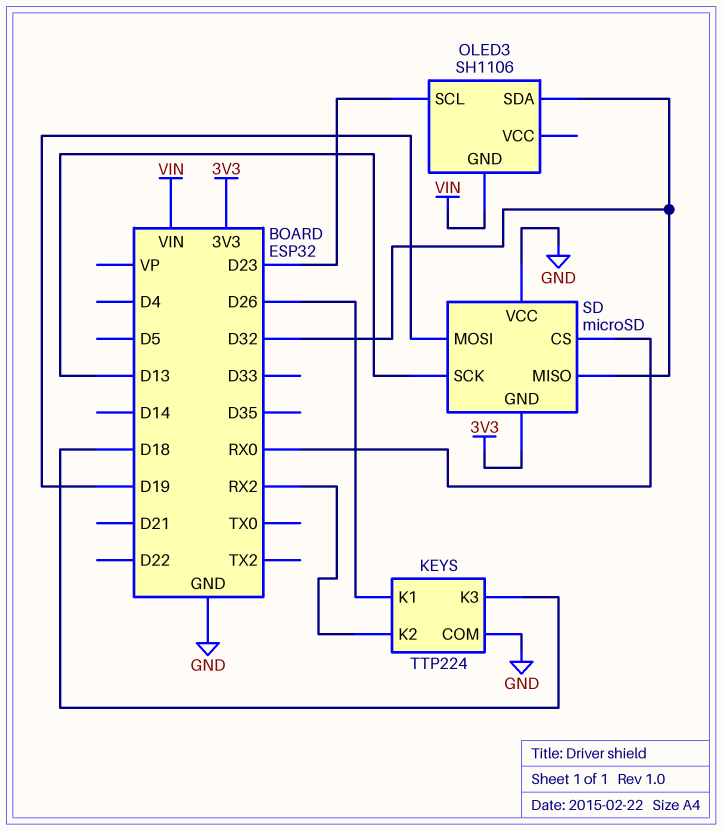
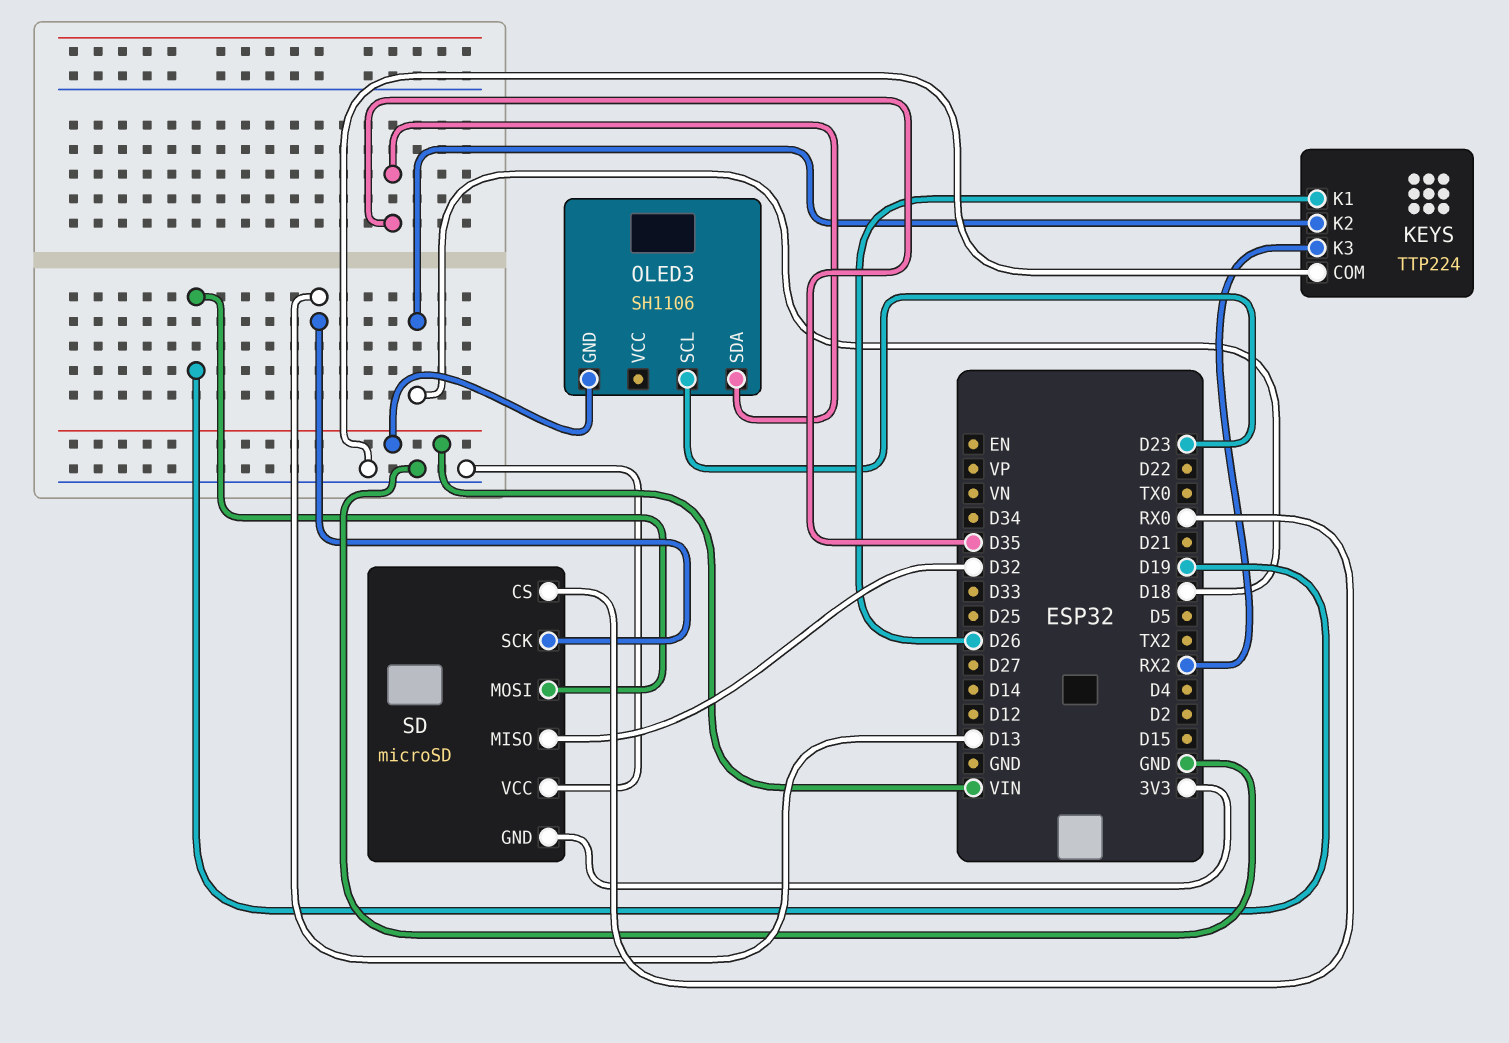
KEYS pin K2: RX2 -> D18
KEYS pin K3: D18 -> RX2
OLED3 pin SDA: D32 -> D35

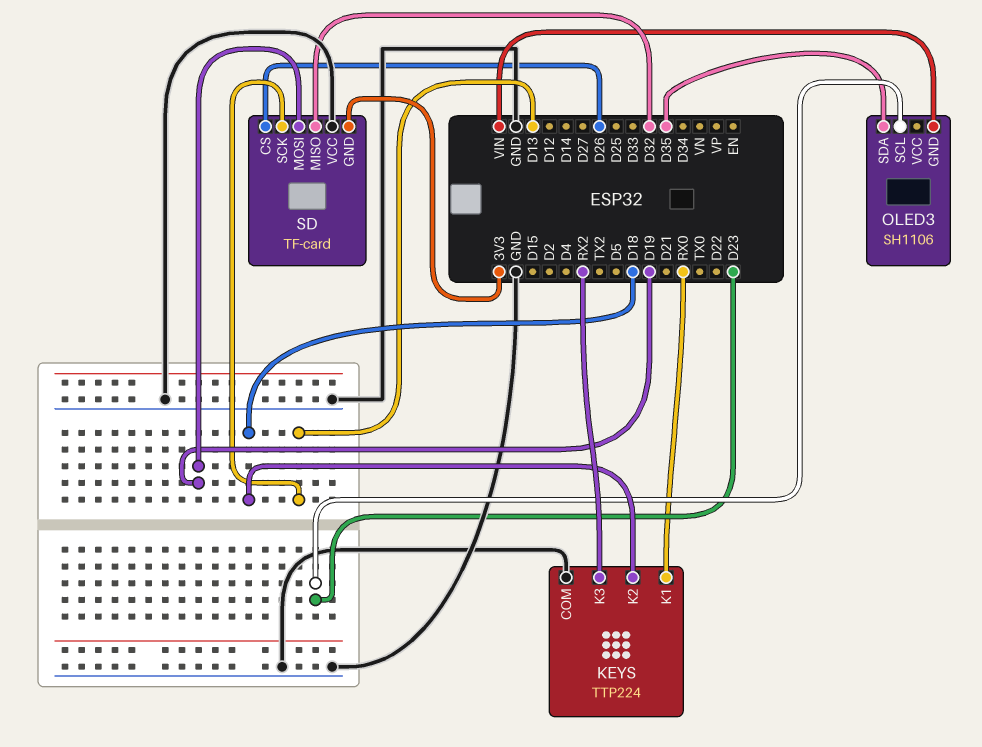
KEYS pin K1: D26 -> RX0
SD: microSD -> TF-card
SD pin CS: RX0 -> D26

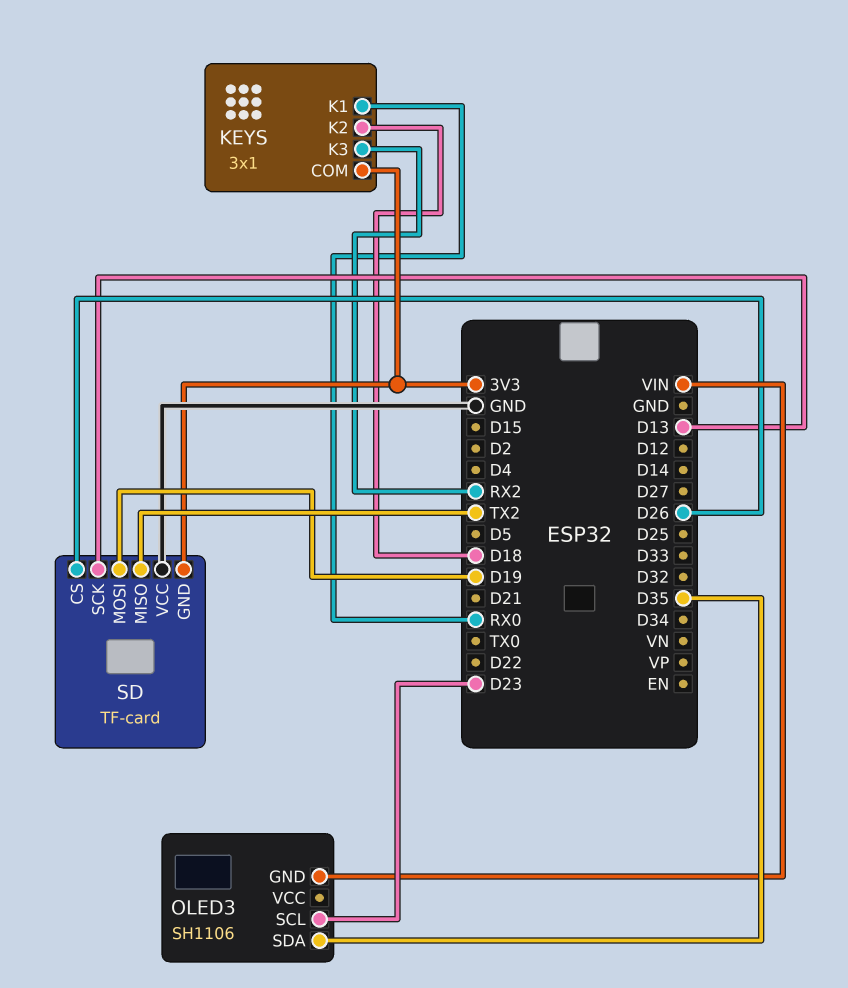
KEYS: TTP224 -> 3x1
KEYS pin COM: GND -> 3V3
SD pin MISO: D32 -> TX2

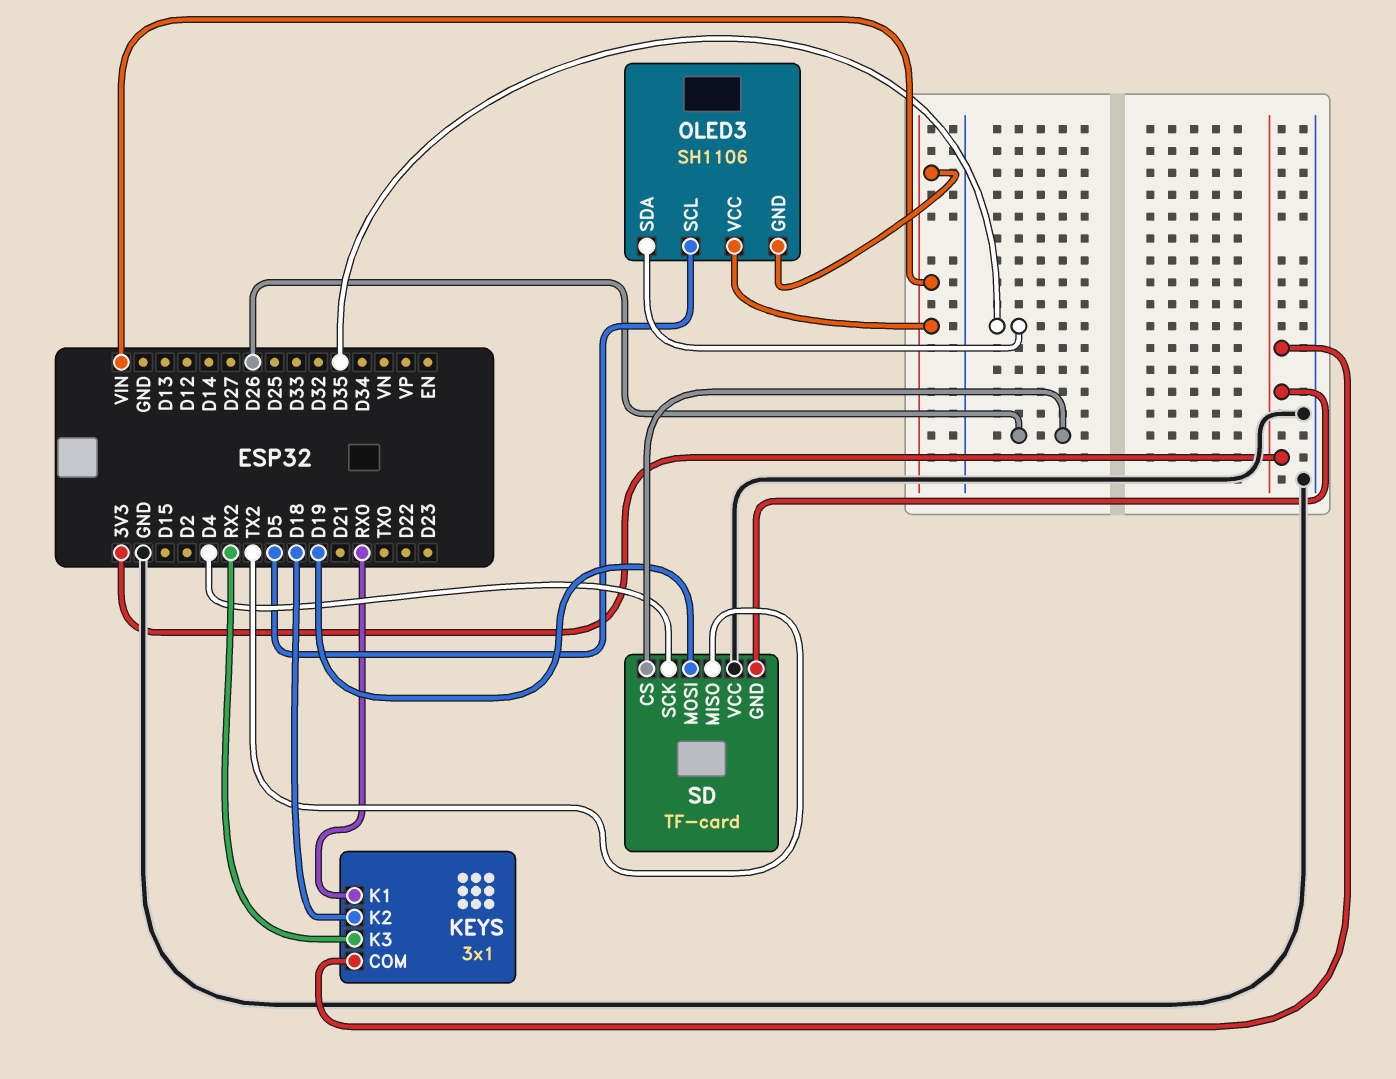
OLED3 pin SCL: D23 -> D5
OLED3 pin VCC: none -> VIN
SD pin SCK: D13 -> D4

